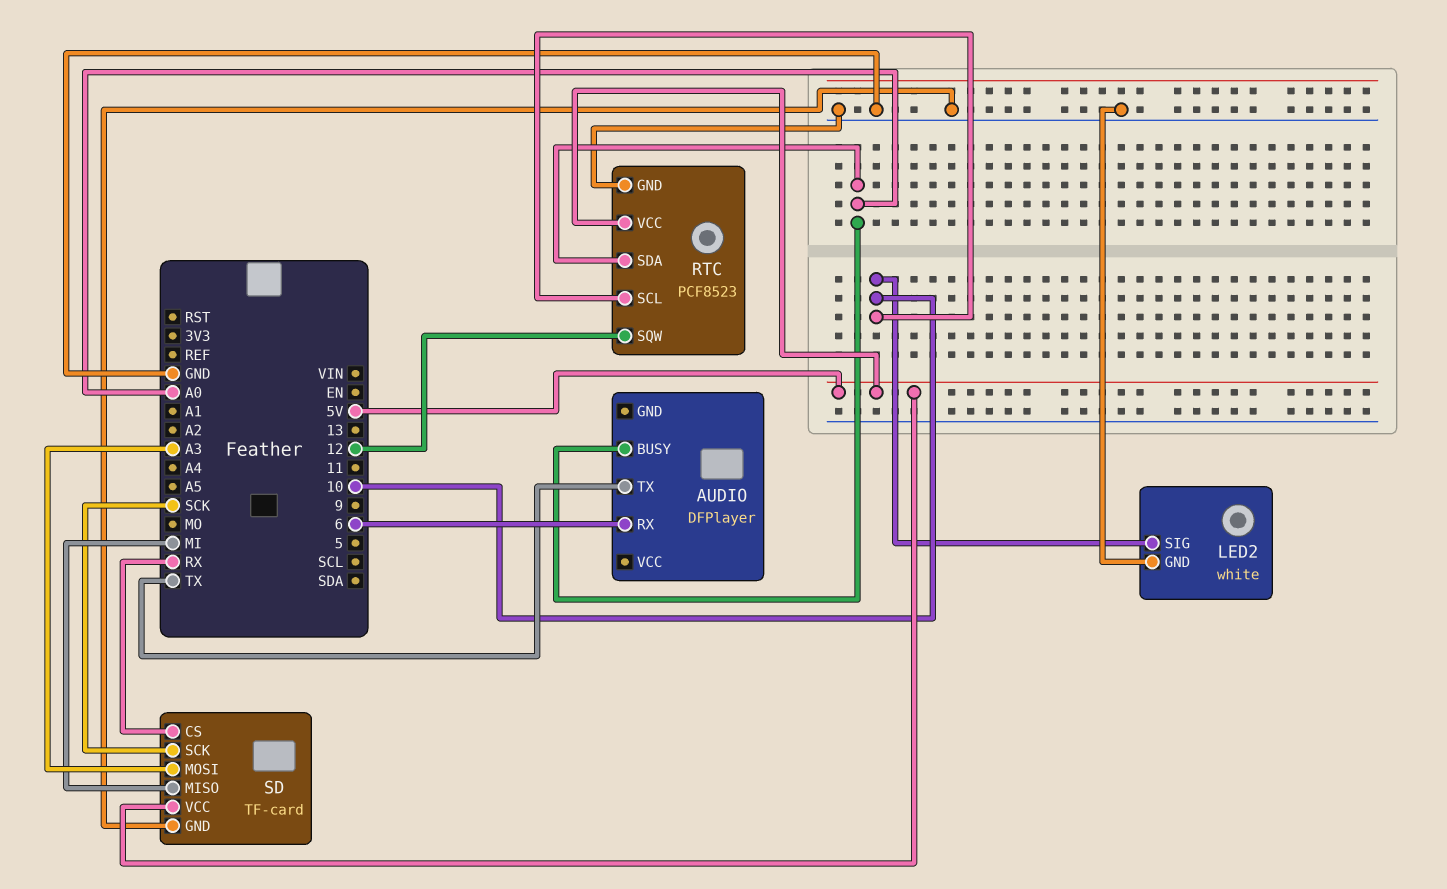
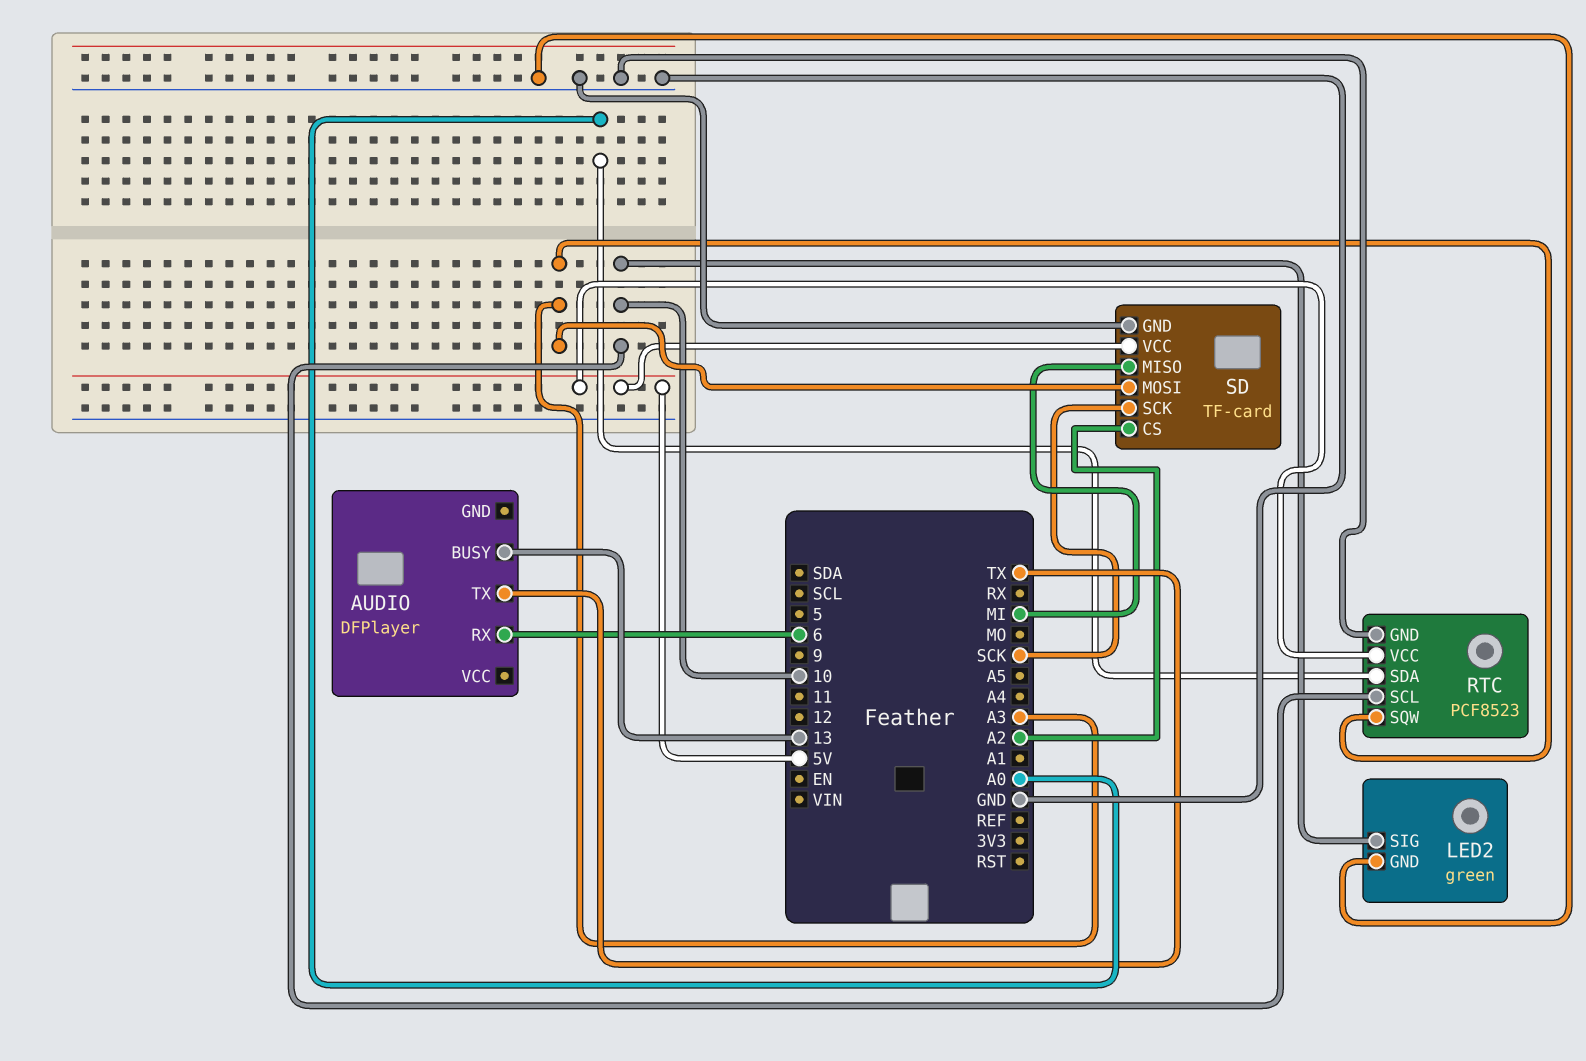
AUDIO pin BUSY: A0 -> 13
LED2: white -> green
RTC pin SQW: 12 -> A3
SD pin CS: RX -> A2

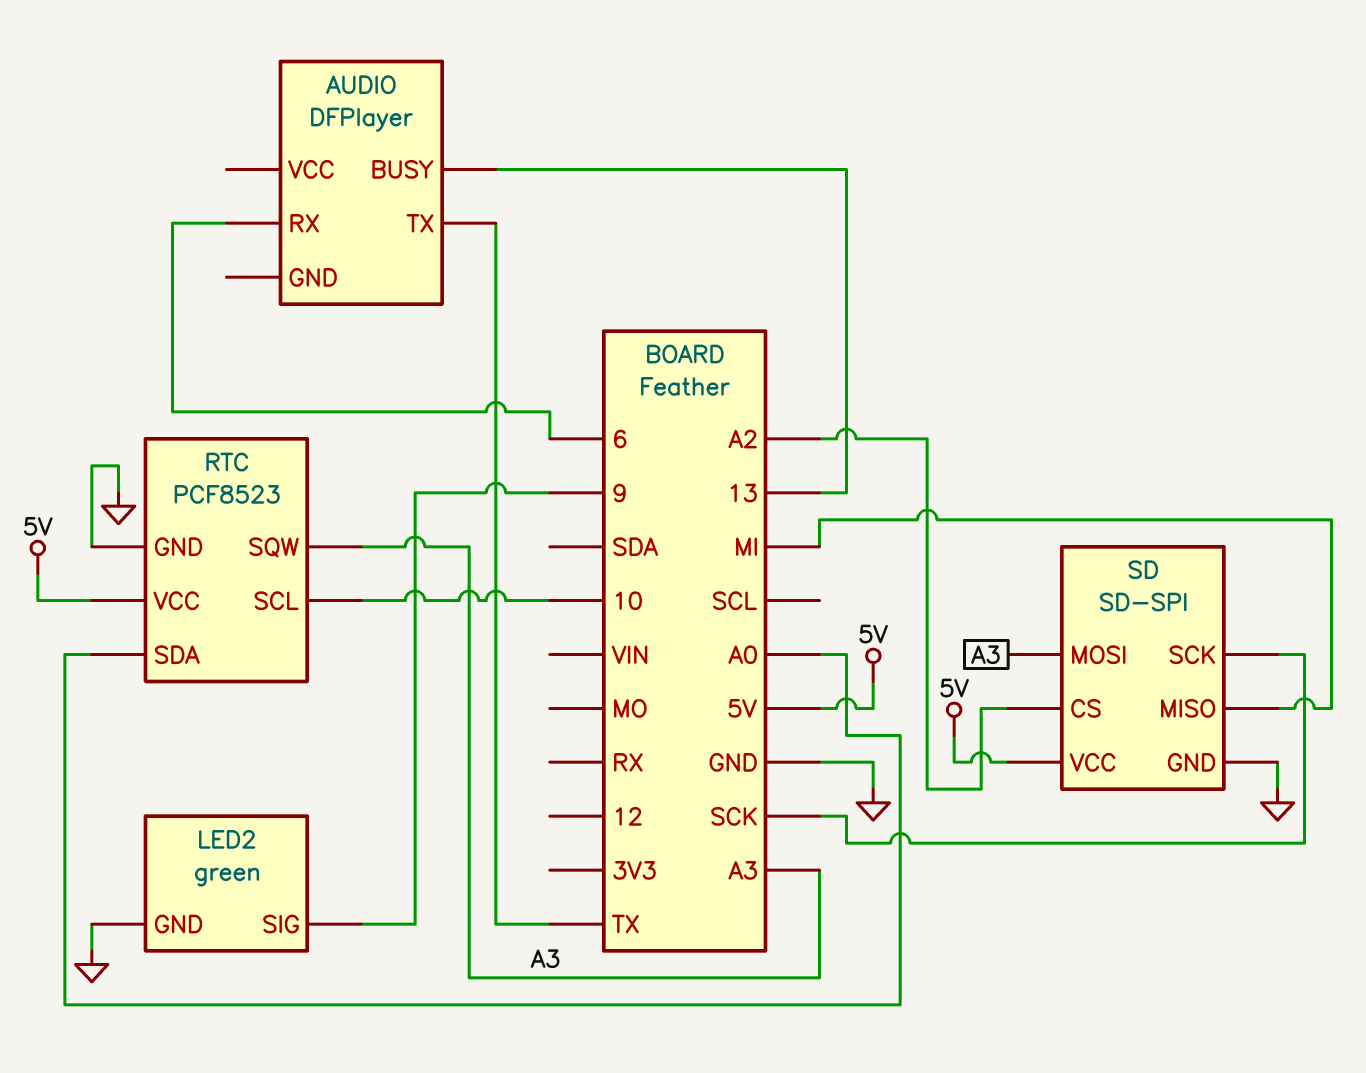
LED2 pin SIG: 10 -> 9
SD: TF-card -> SD-SPI

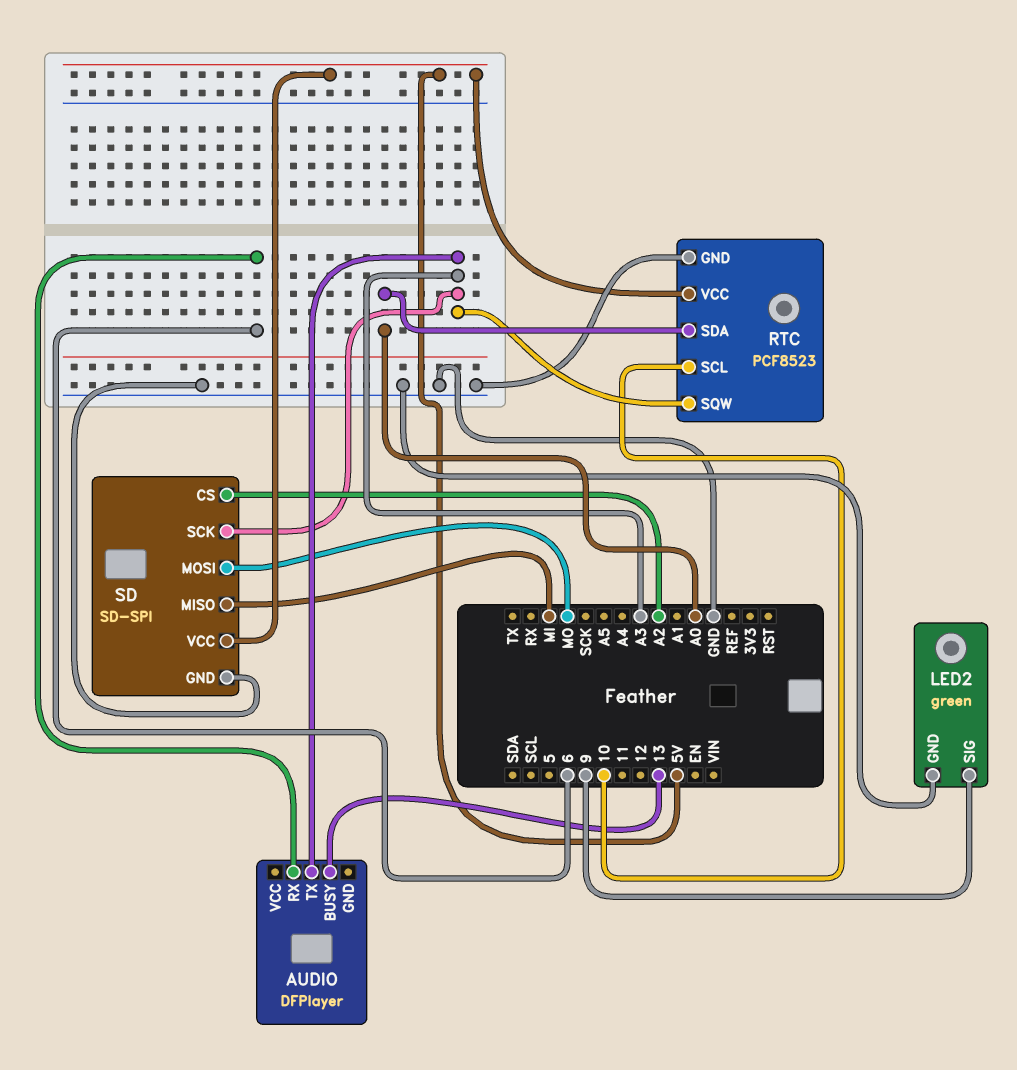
AUDIO pin TX: TX -> A3
SD pin MOSI: A3 -> MO
SD pin SCK: SCK -> A3

